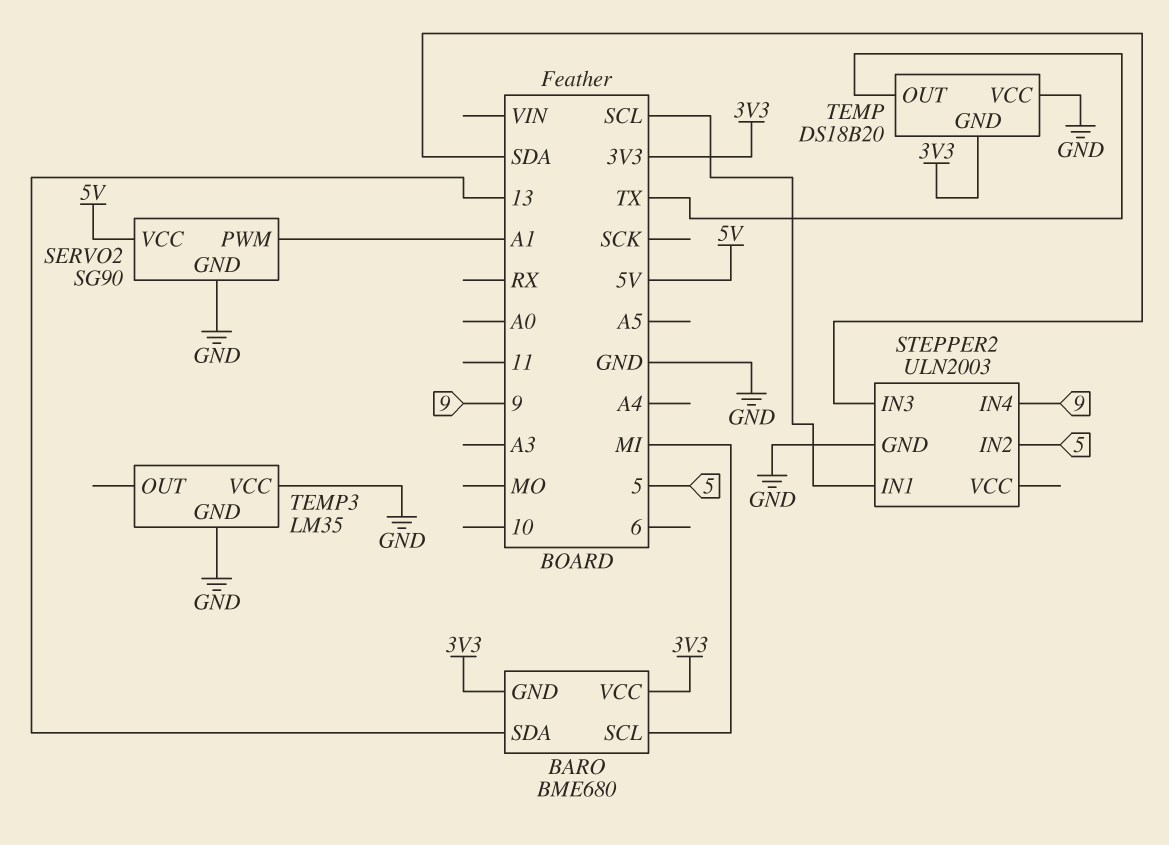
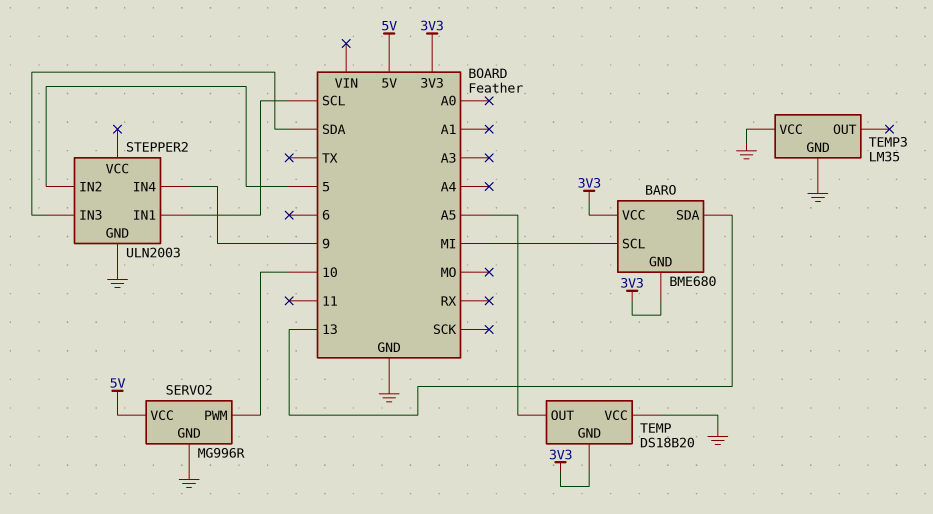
SERVO2: SG90 -> MG996R
SERVO2 pin PWM: A1 -> 10
TEMP pin OUT: TX -> A5

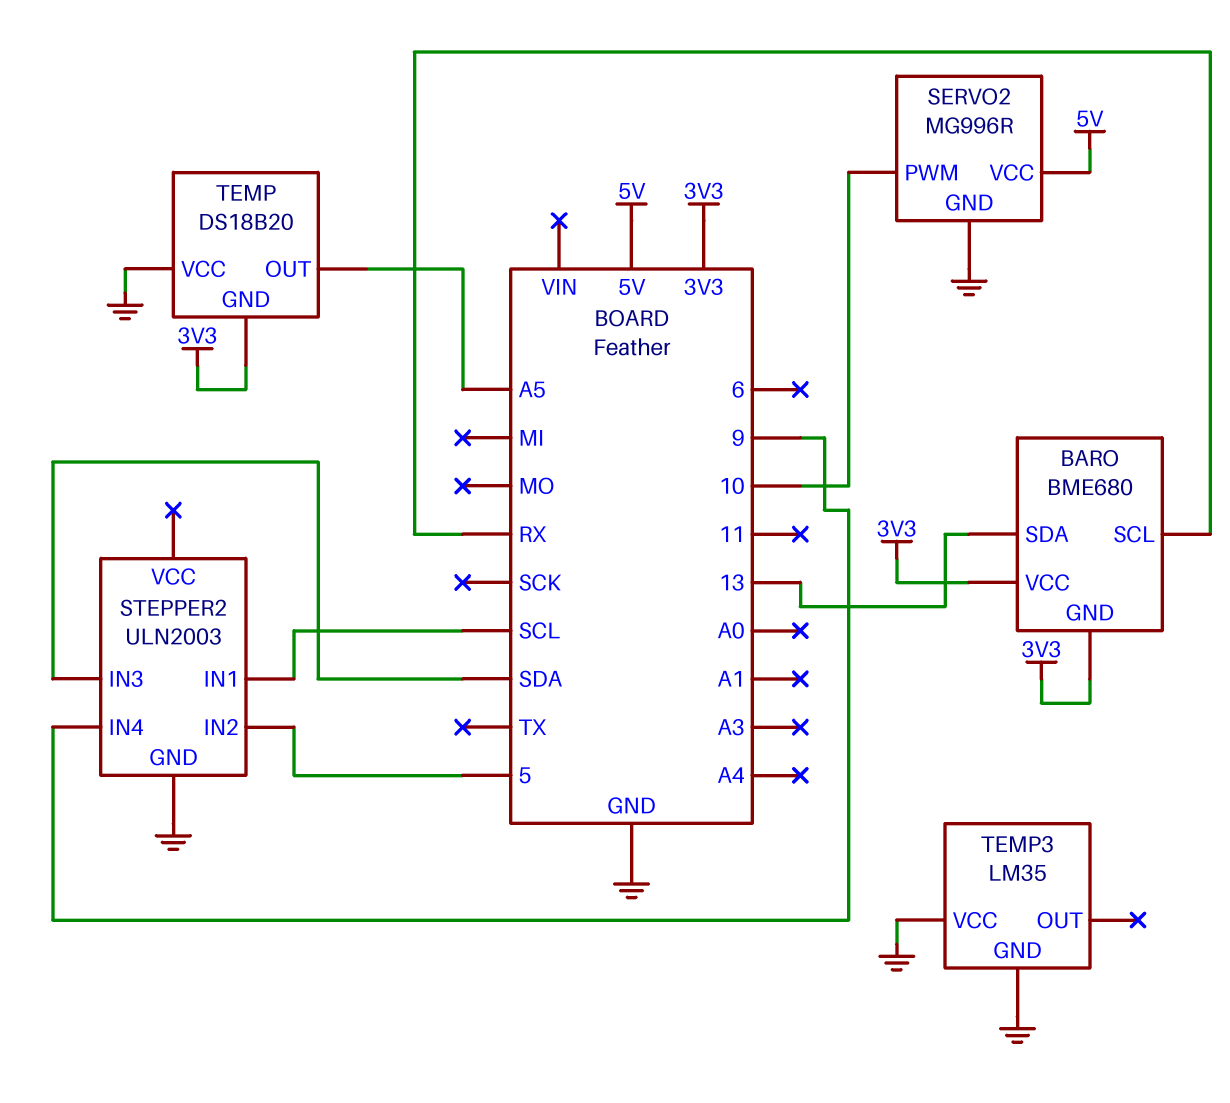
BARO pin SCL: MI -> RX

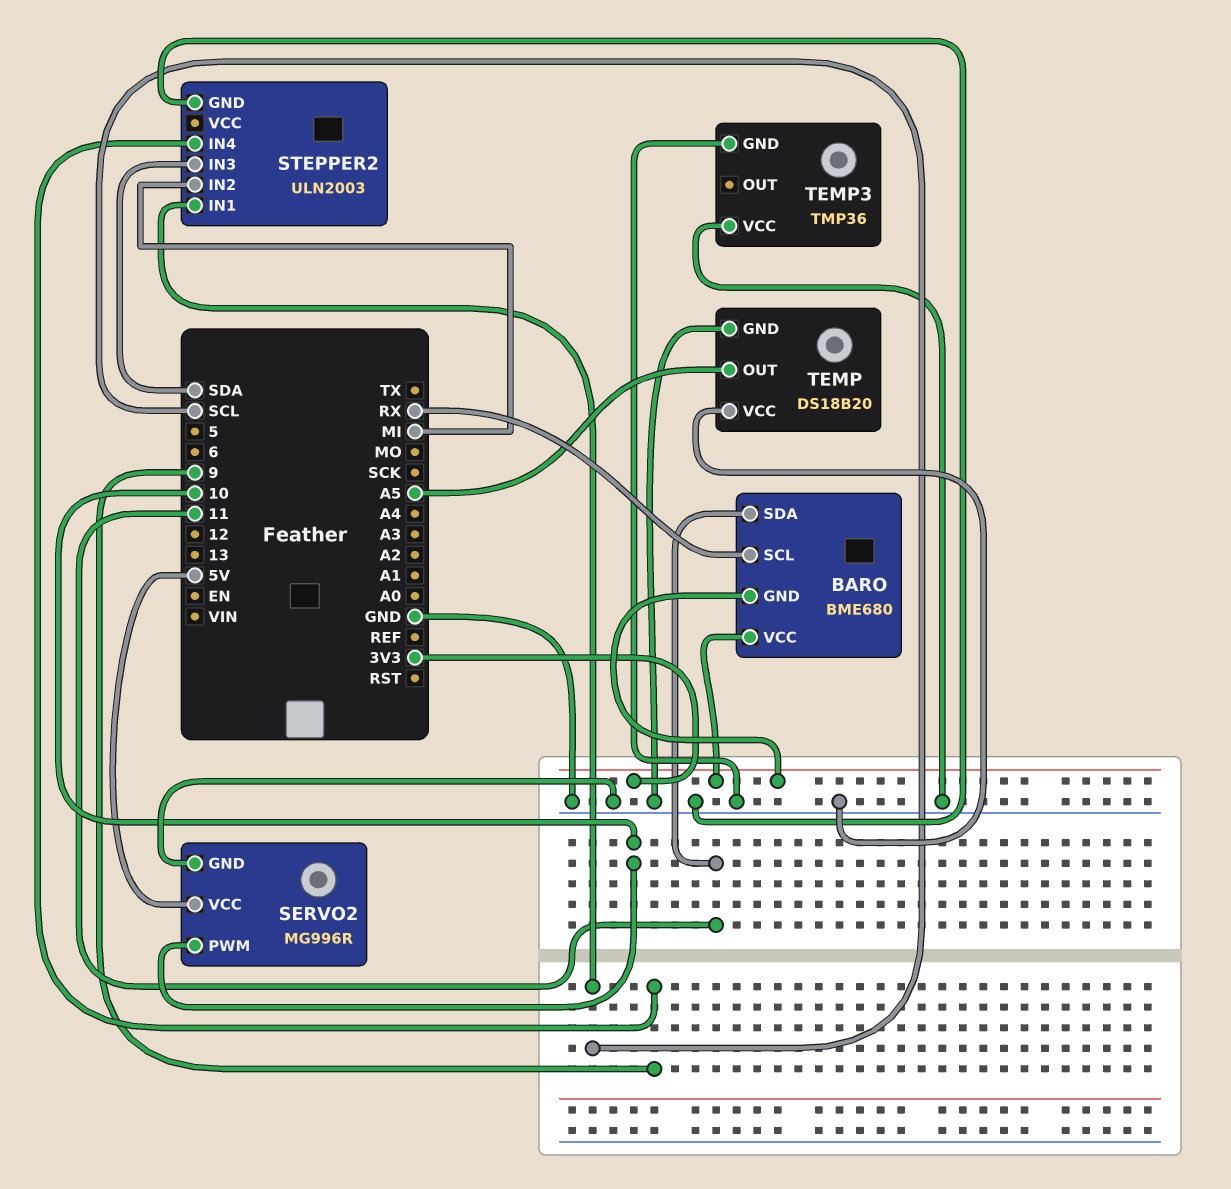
BARO pin SDA: 13 -> 11
STEPPER2 pin IN2: 5 -> MI
TEMP pin GND: 3V3 -> GND
TEMP3: LM35 -> TMP36

